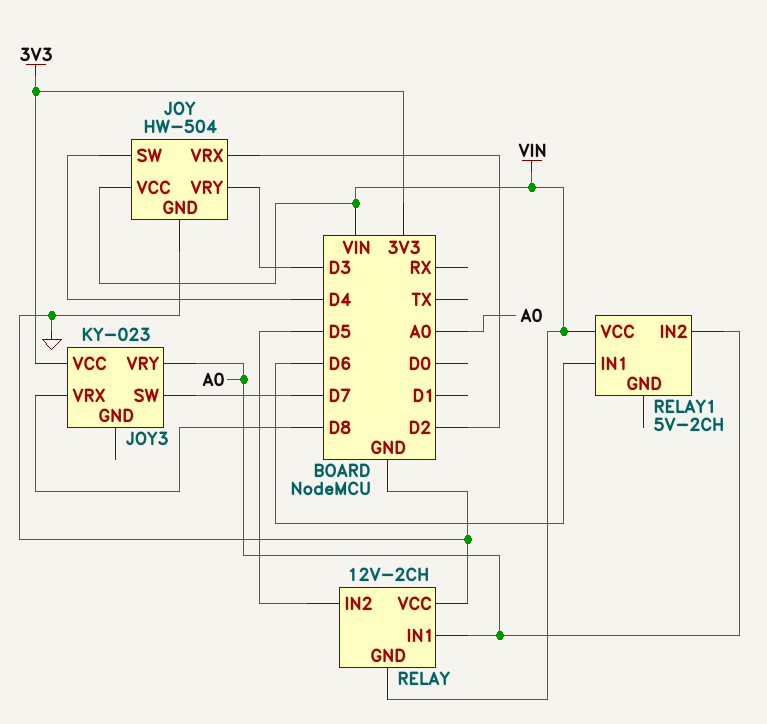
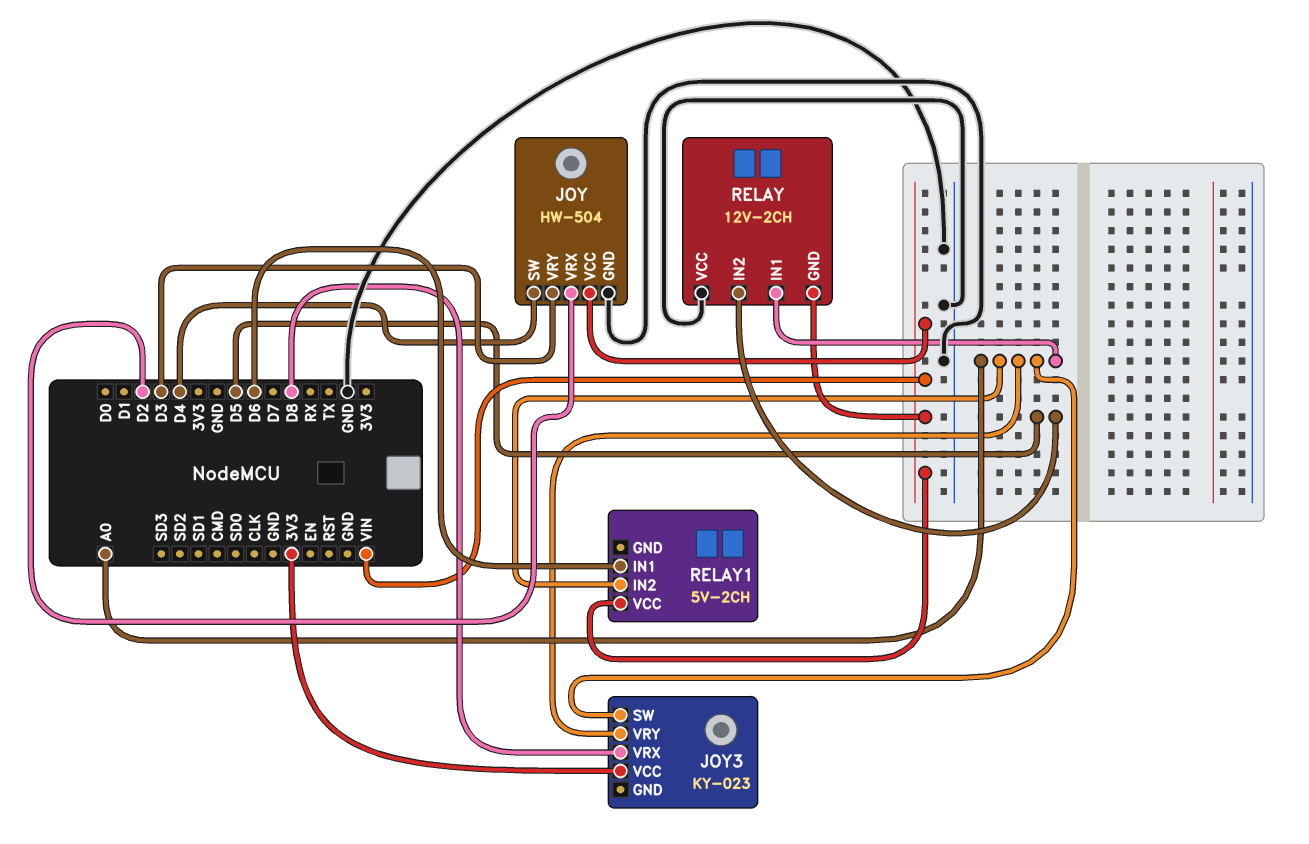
JOY3 pin SW: D7 -> A0

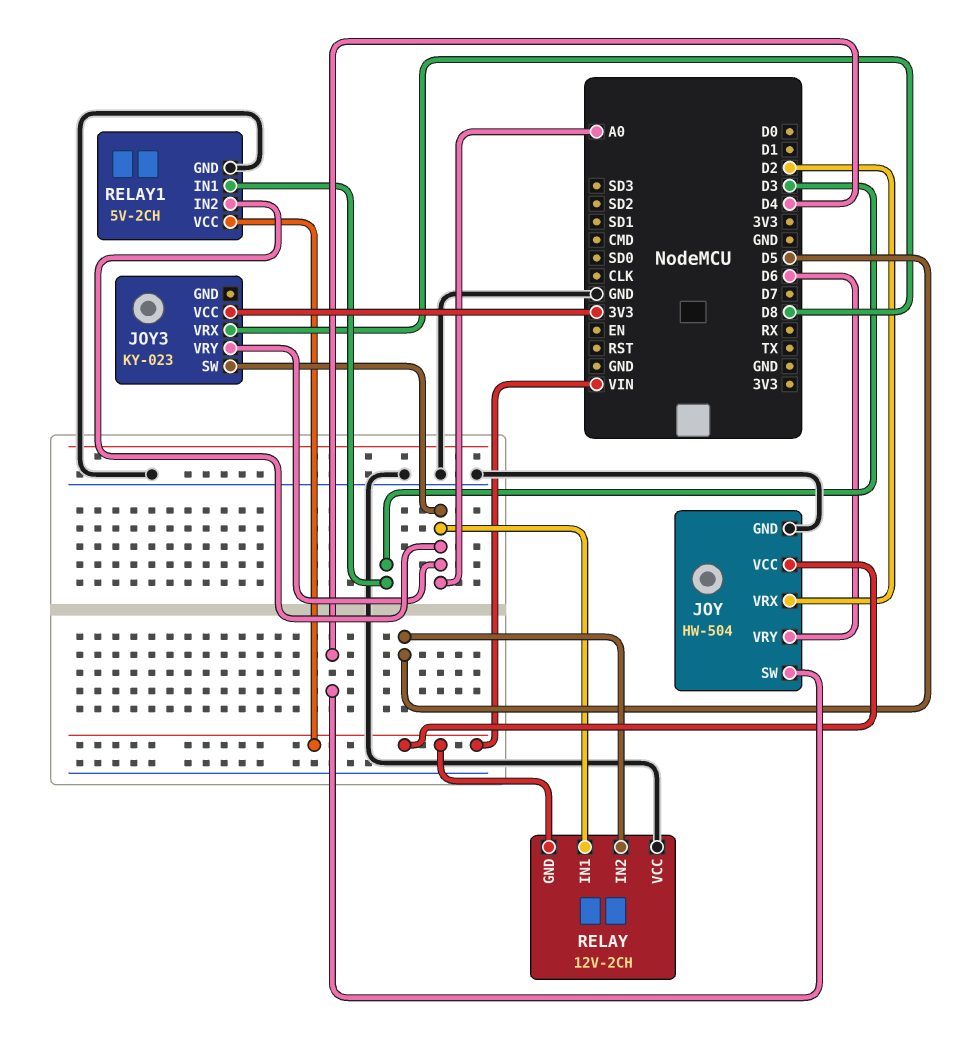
JOY pin VRY: D3 -> D6
RELAY1 pin GND: none -> GND
RELAY1 pin IN1: D6 -> D3

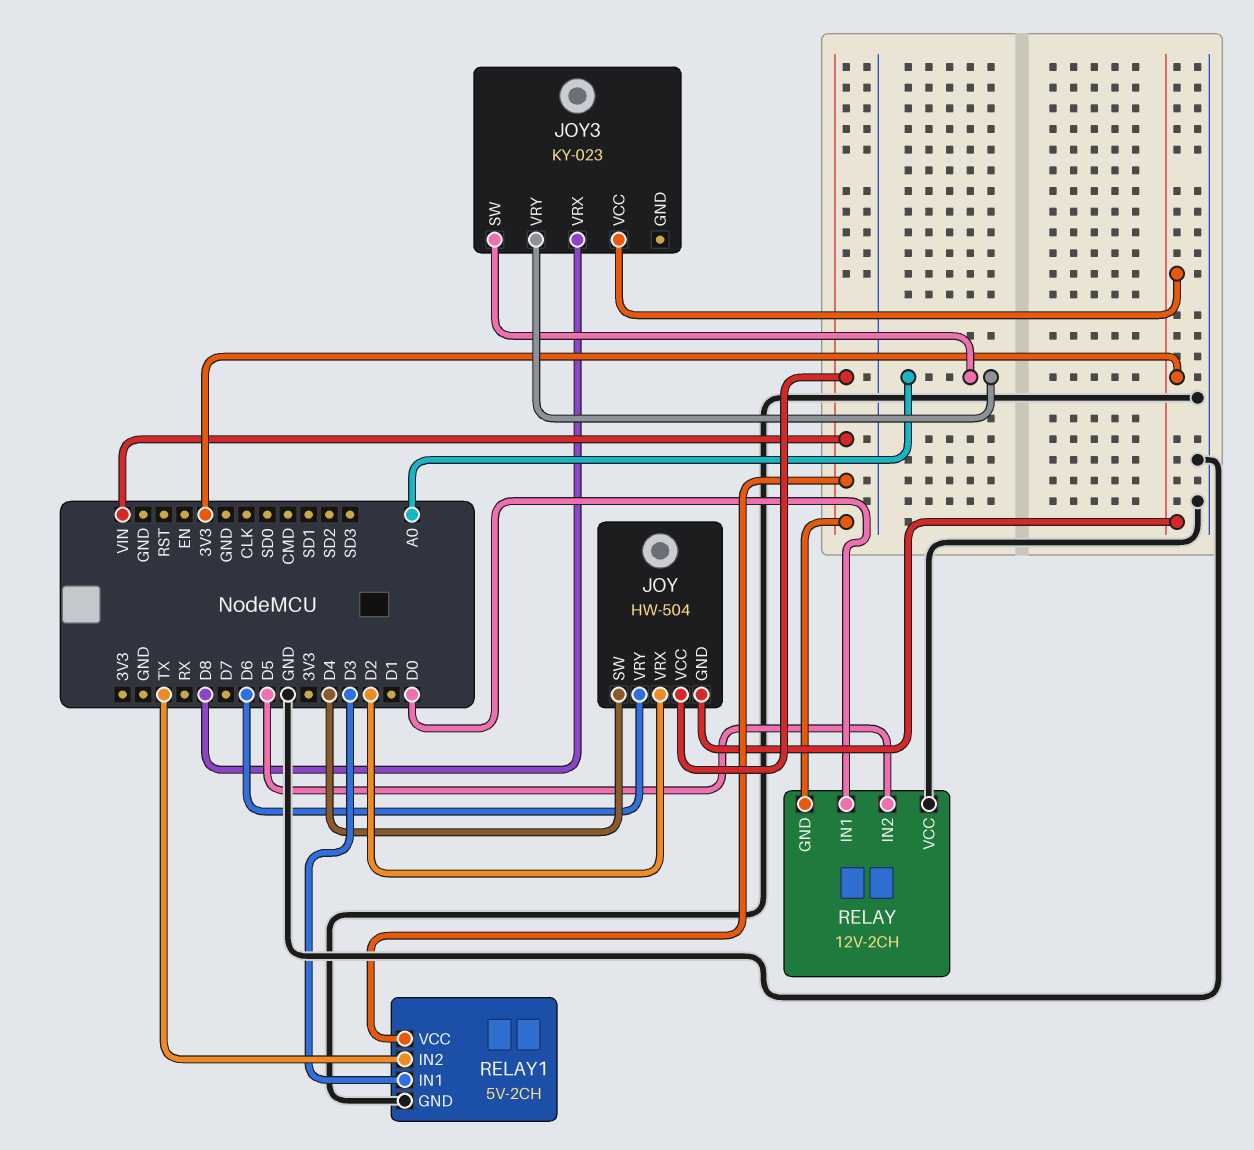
JOY pin GND: GND -> 3V3
RELAY pin IN1: A0 -> D0
RELAY1 pin IN2: A0 -> TX

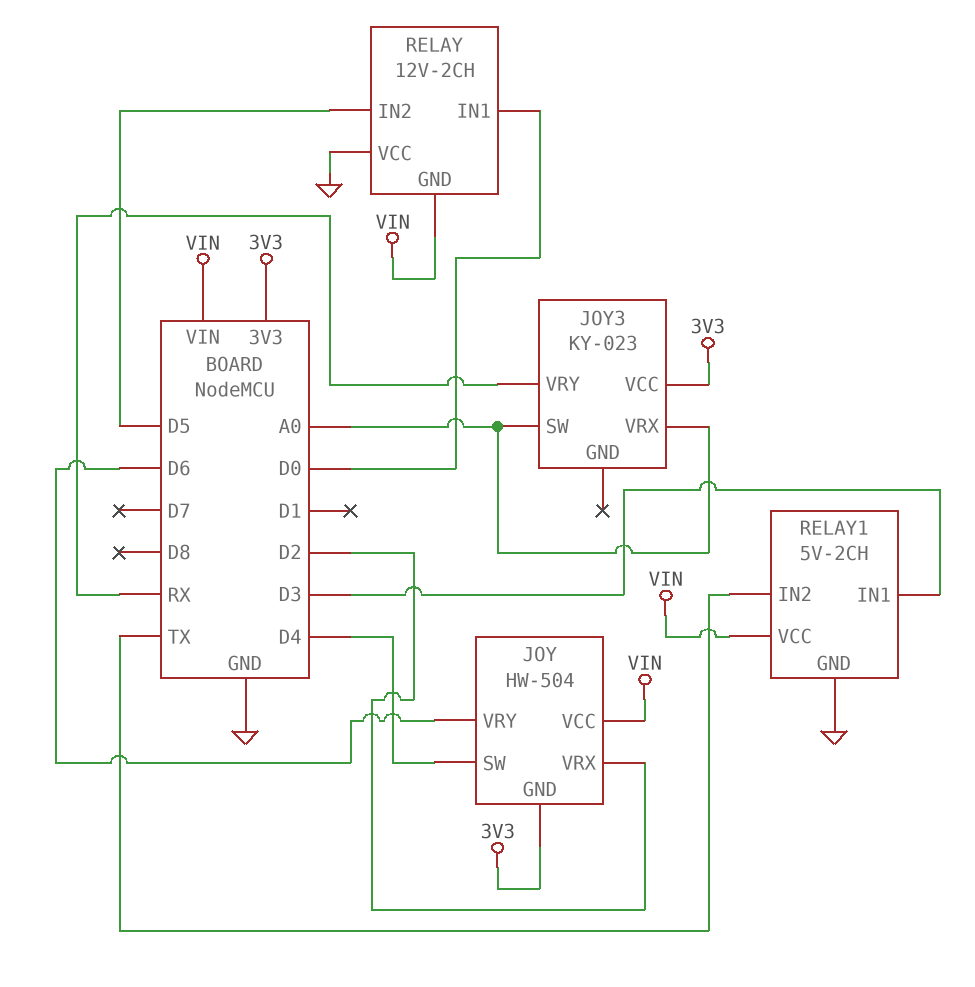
JOY3 pin VRX: D8 -> A0
JOY3 pin VRY: A0 -> RX

